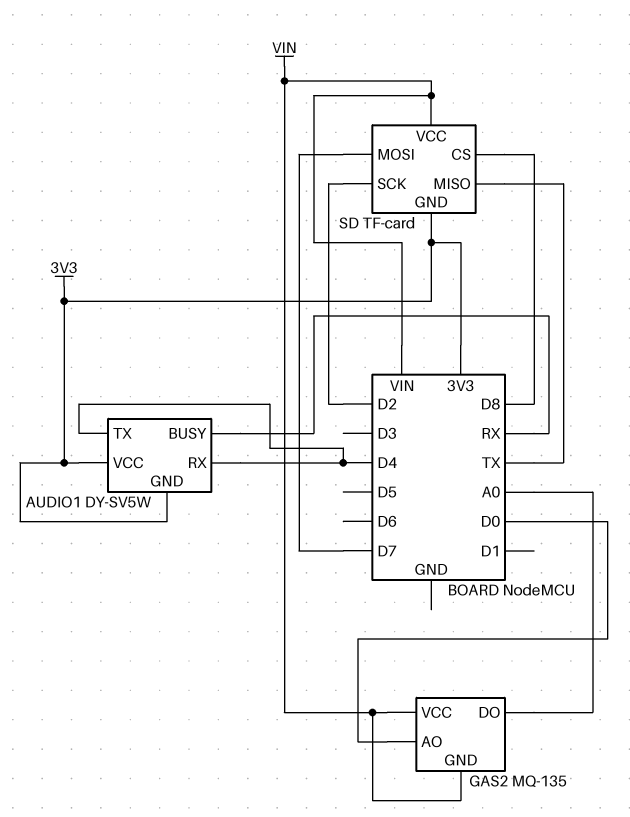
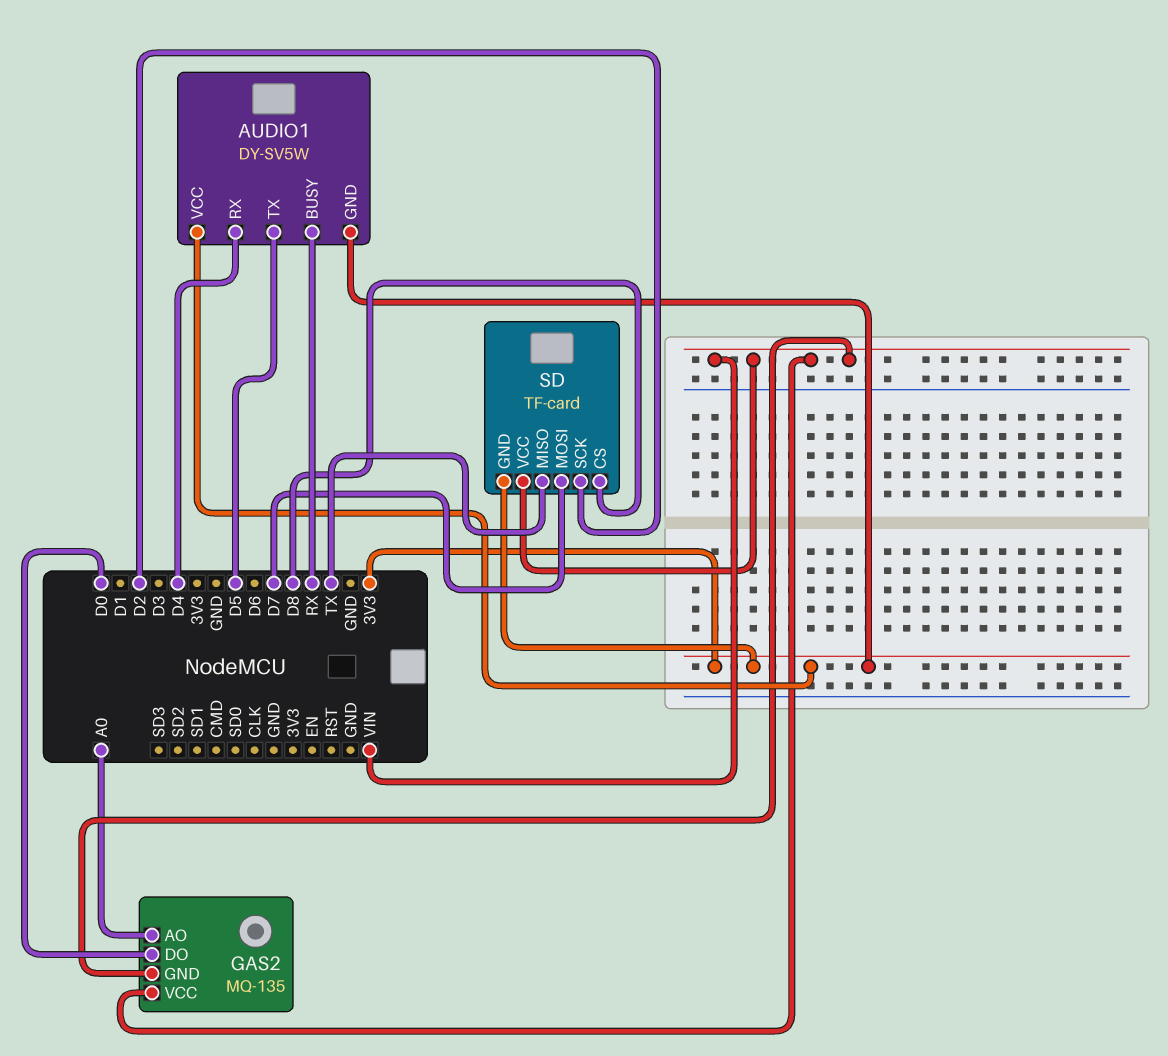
AUDIO1 pin TX: D4 -> D5
GAS2 pin AO: D0 -> A0
GAS2 pin DO: A0 -> D0

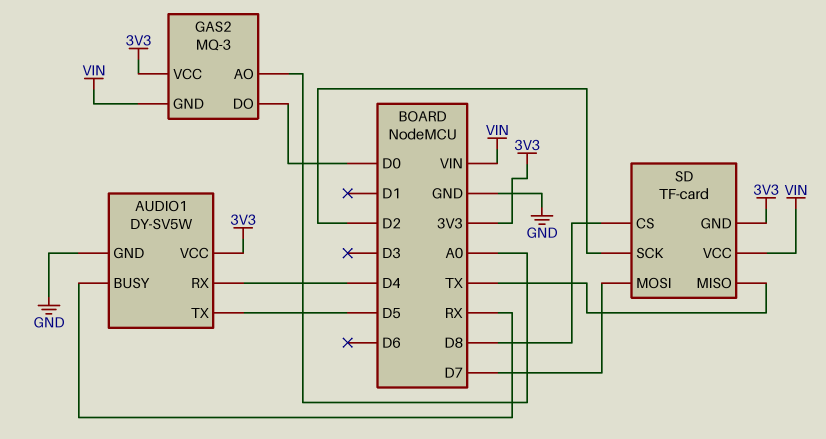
AUDIO1 pin GND: 3V3 -> GND
GAS2: MQ-135 -> MQ-3
GAS2 pin VCC: VIN -> 3V3

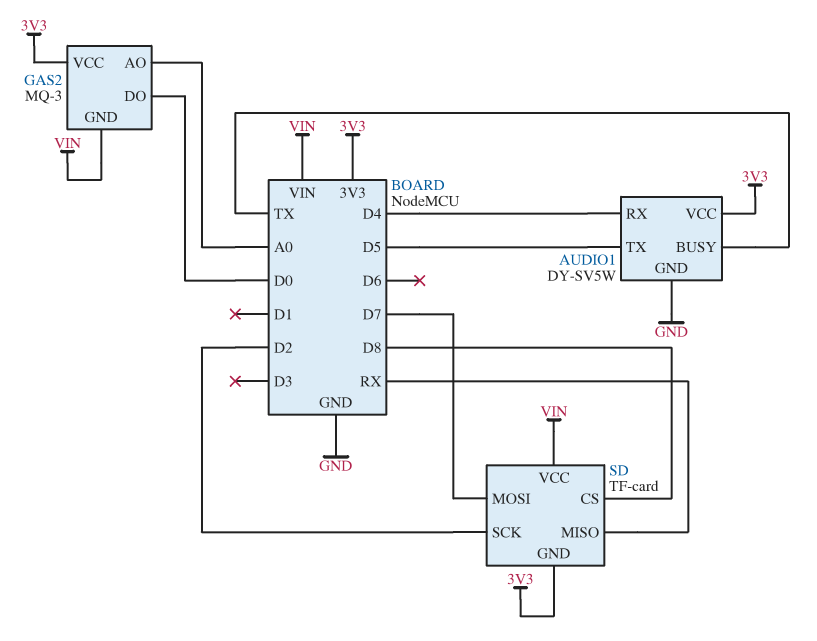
AUDIO1 pin BUSY: RX -> TX
SD pin MISO: TX -> RX

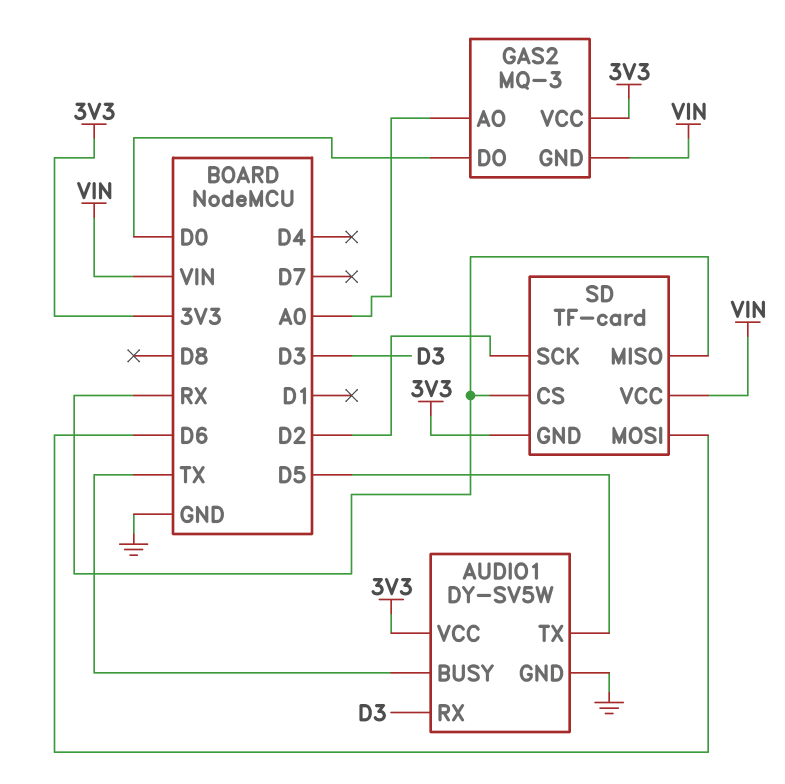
AUDIO1 pin RX: D4 -> D3
SD pin CS: D8 -> RX
SD pin MOSI: D7 -> D6

